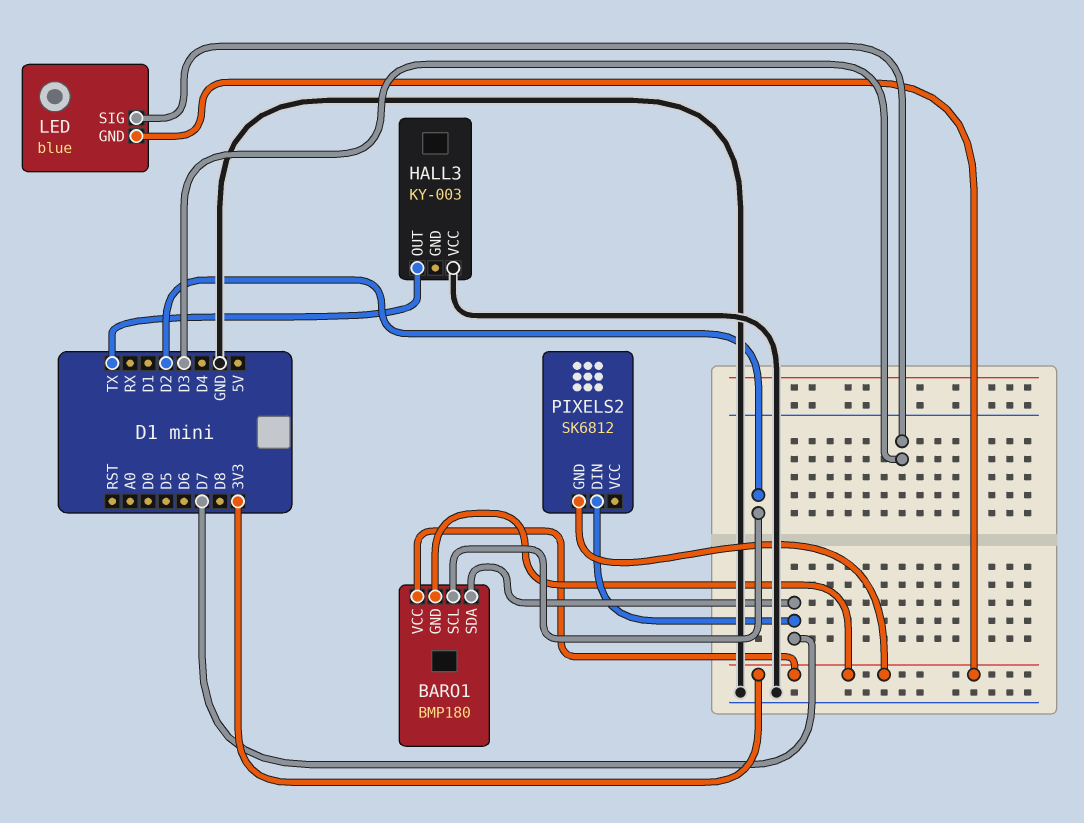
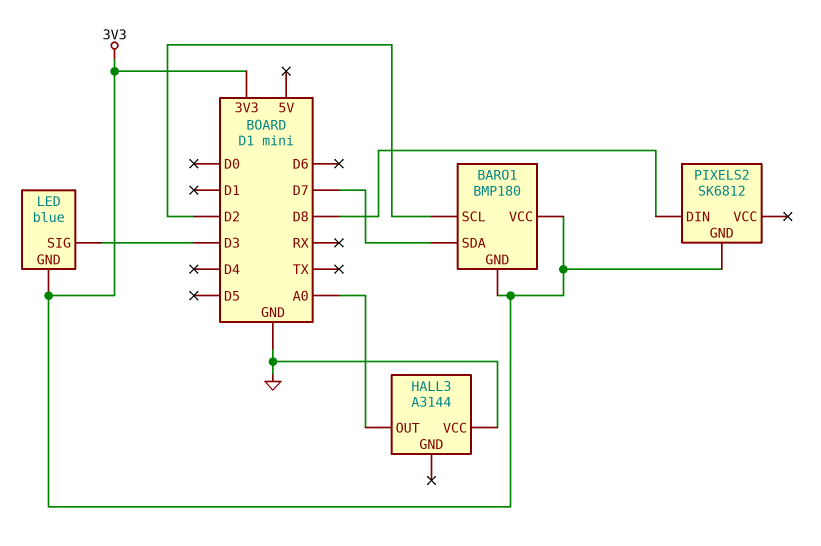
HALL3: KY-003 -> A3144
HALL3 pin OUT: TX -> A0
PIXELS2 pin DIN: D7 -> D8

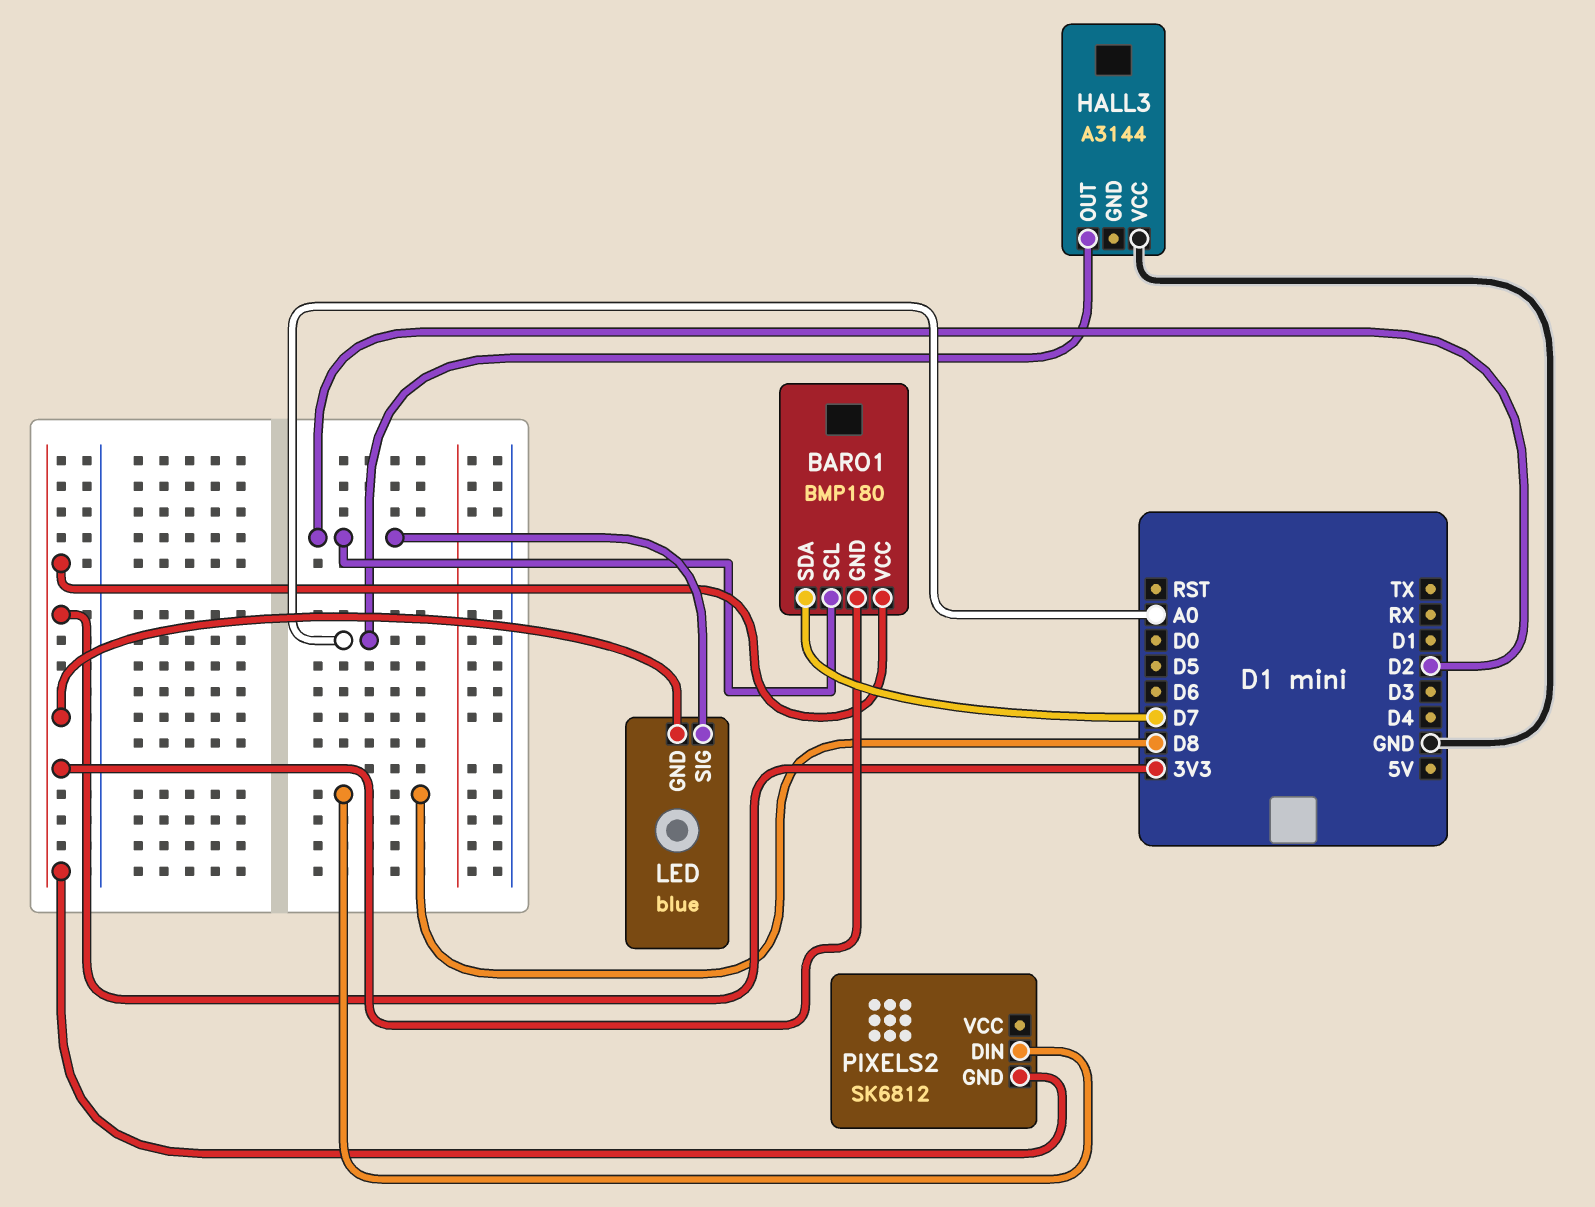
LED pin SIG: D3 -> D2

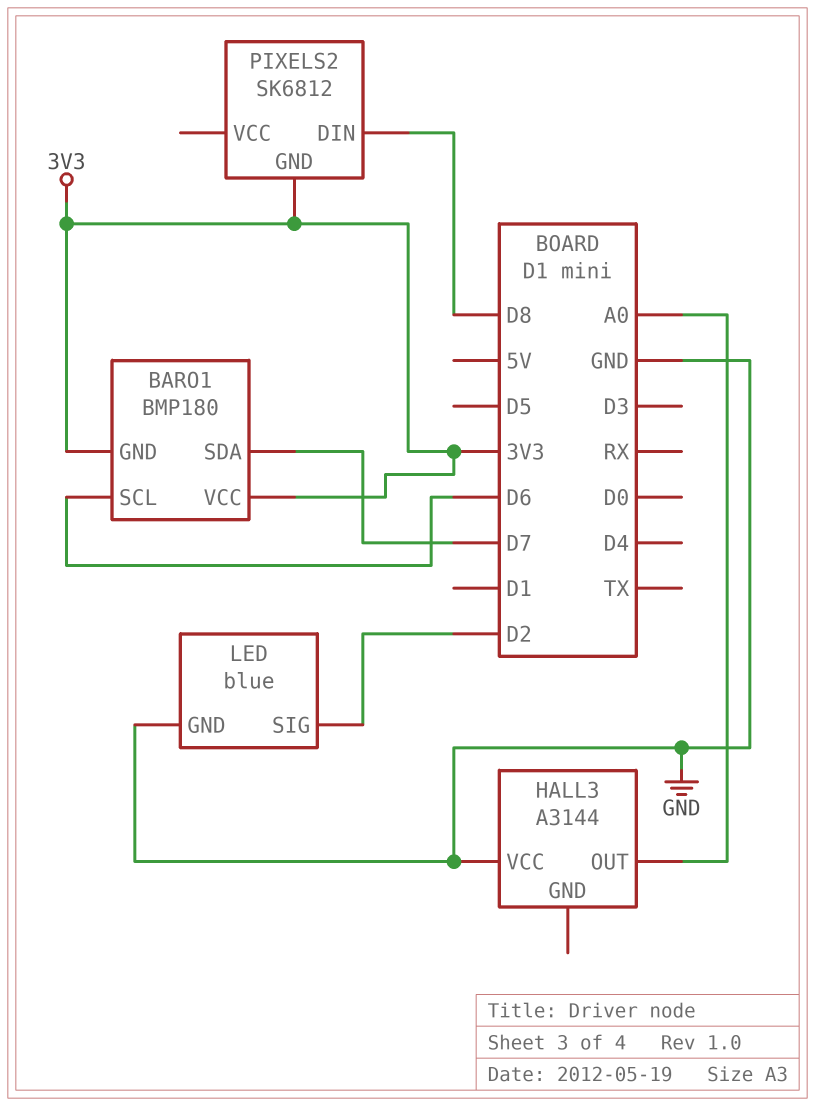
BARO1 pin SCL: D2 -> D6
LED pin GND: 3V3 -> GND

